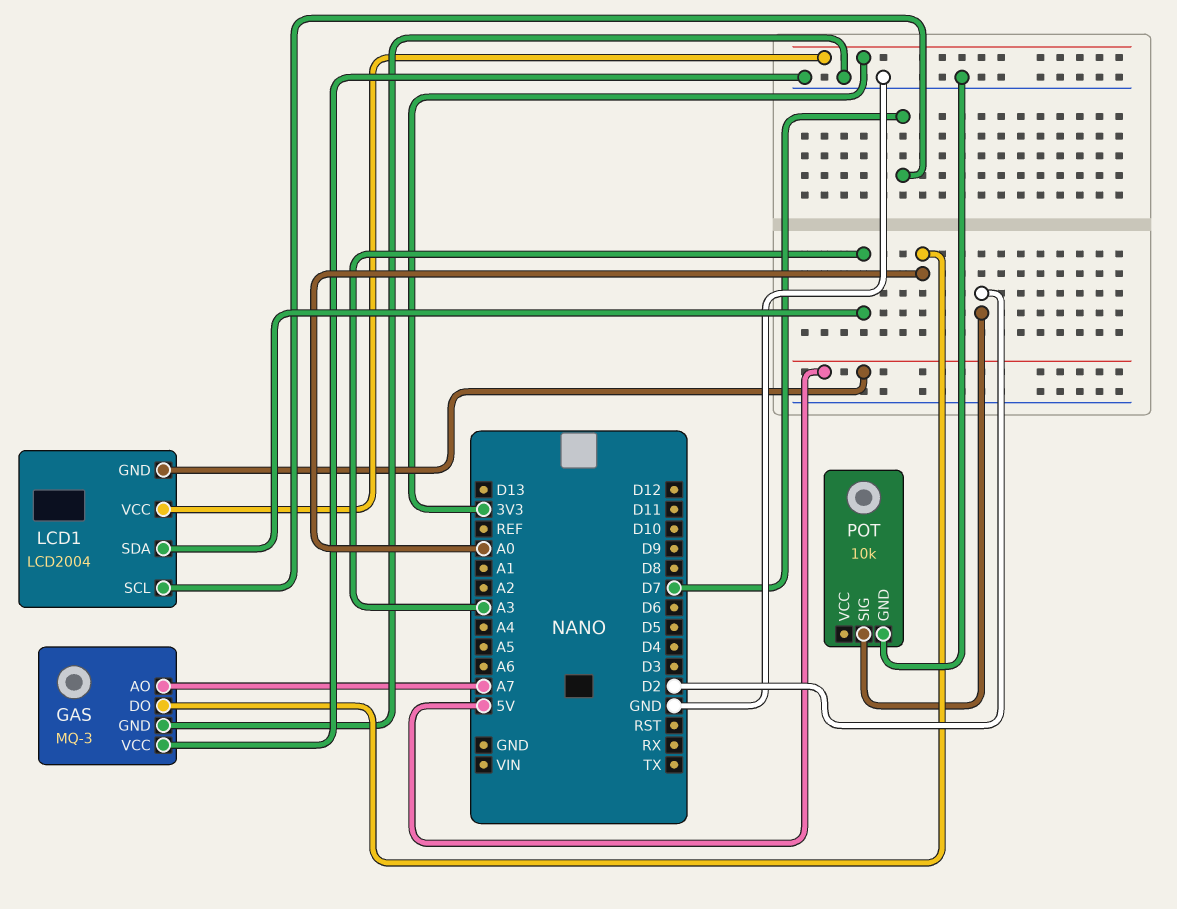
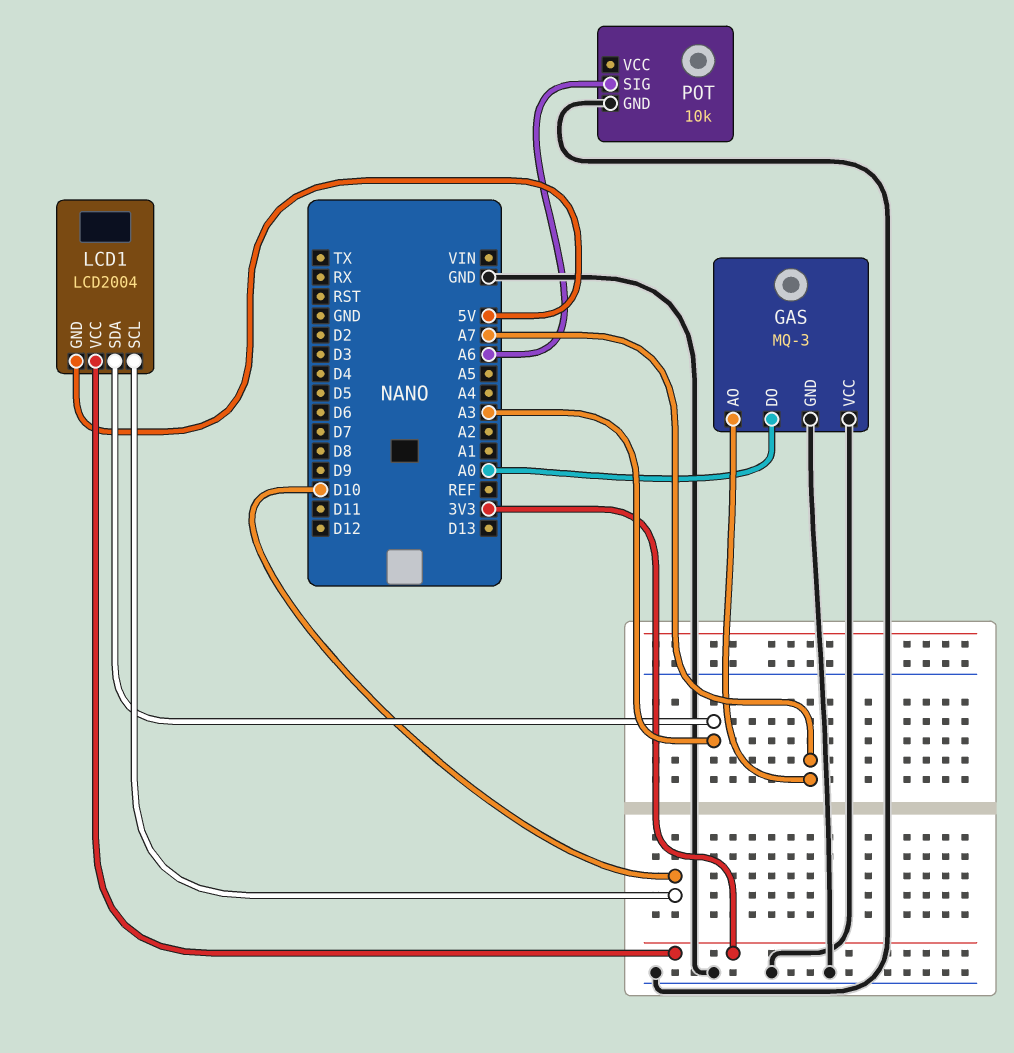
LCD1 pin SCL: D7 -> D10
POT pin SIG: D2 -> A6

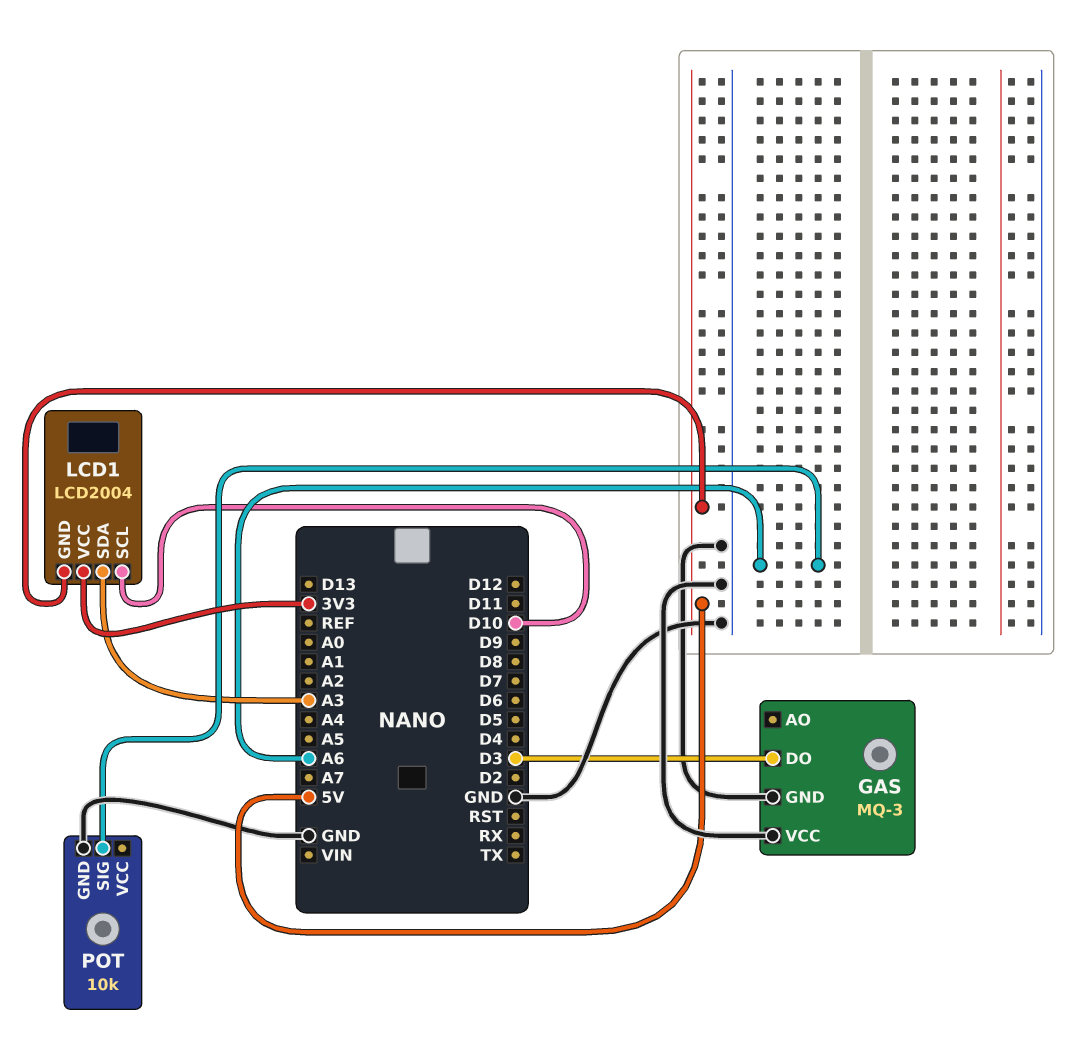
GAS pin AO: A7 -> none
GAS pin DO: A0 -> D3

